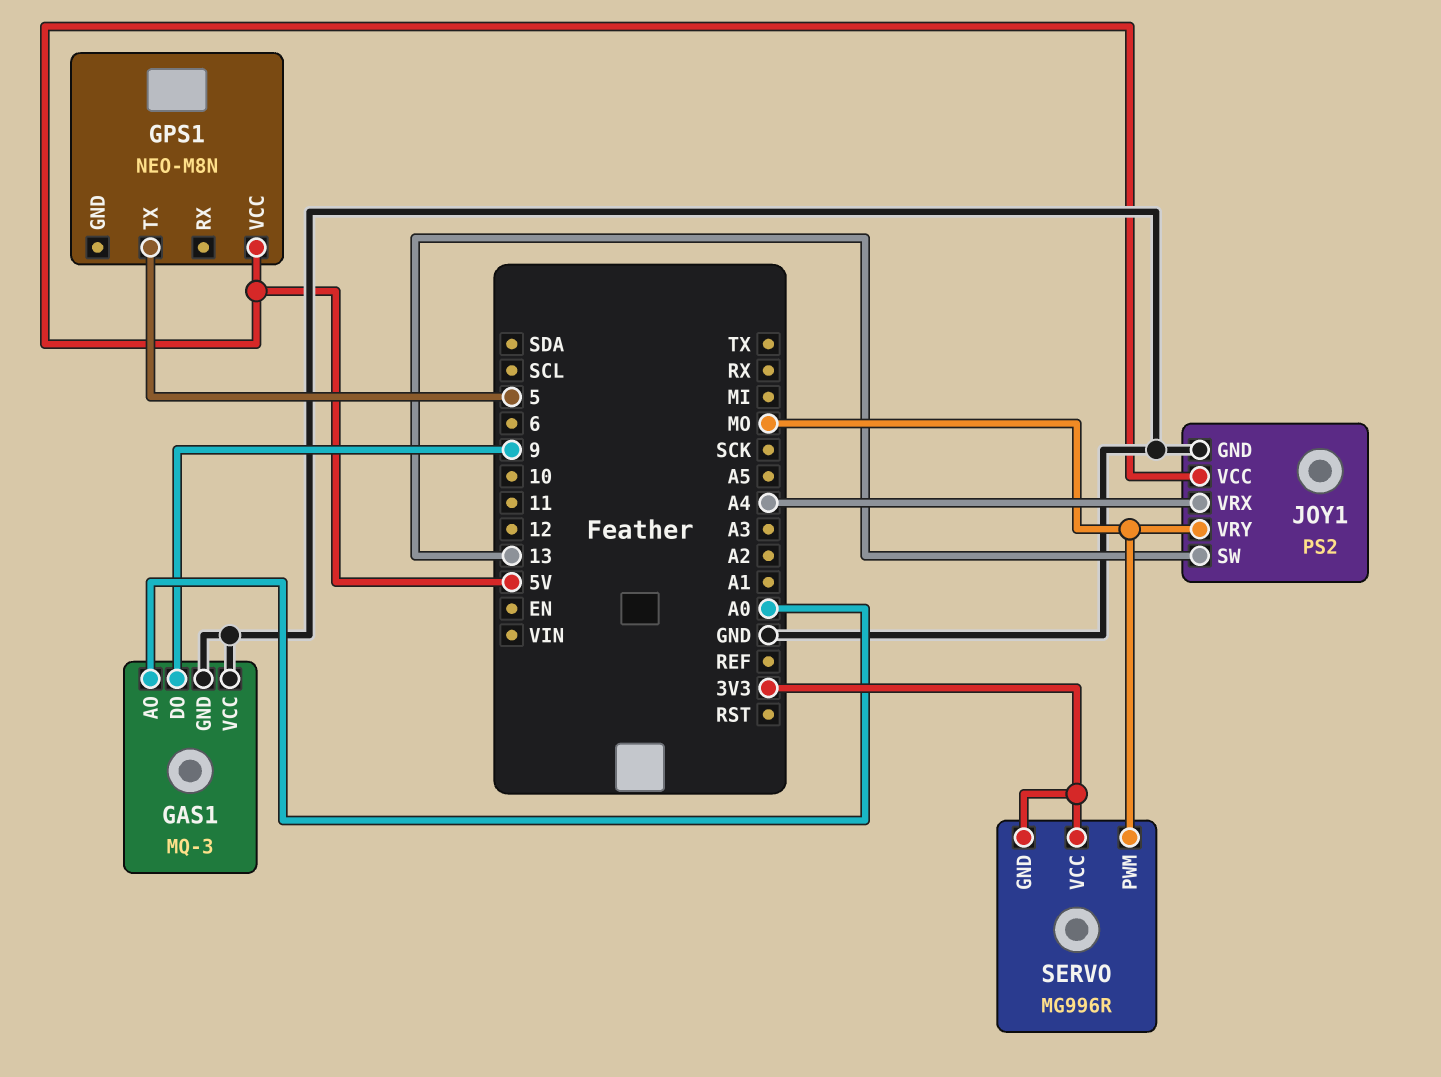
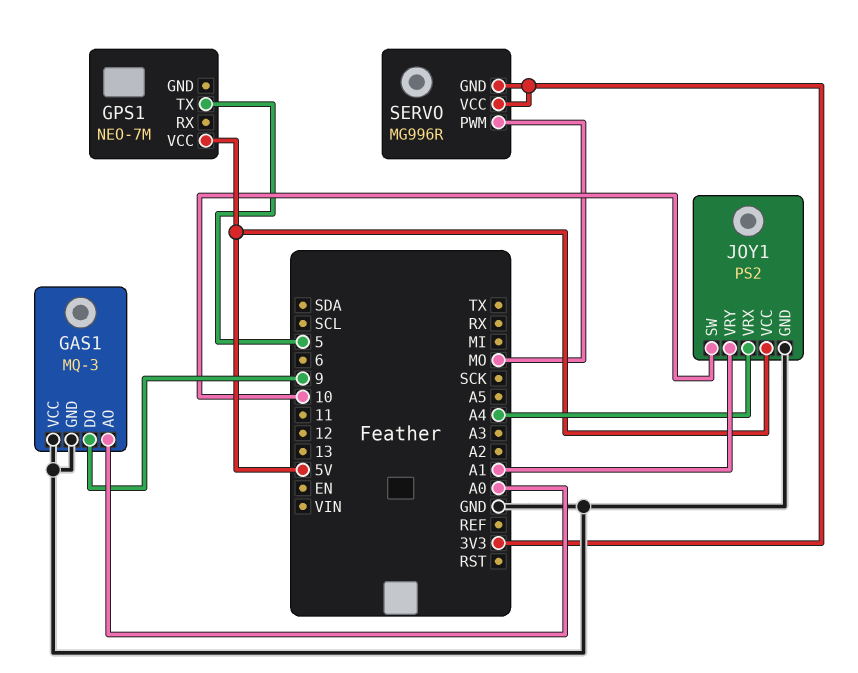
GPS1: NEO-M8N -> NEO-7M
JOY1 pin SW: 13 -> 10
JOY1 pin VRY: MO -> A1

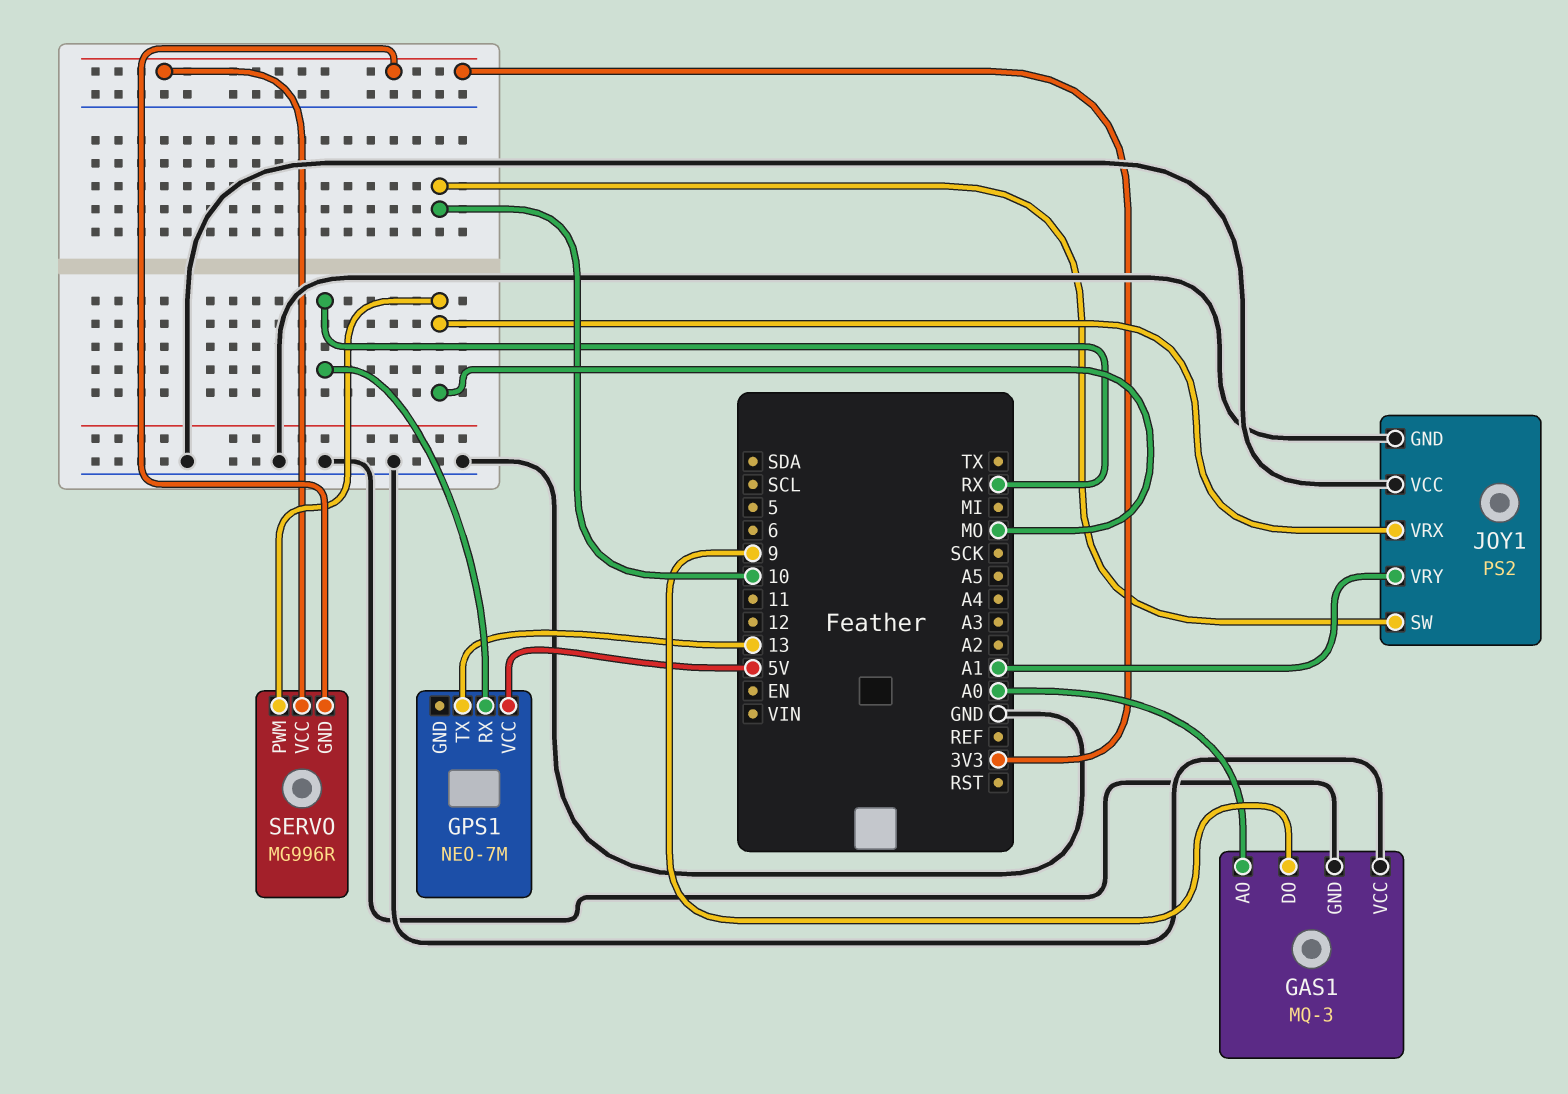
GPS1 pin RX: none -> RX
GPS1 pin TX: 5 -> 13
JOY1 pin VCC: 5V -> GND
JOY1 pin VRX: A4 -> MO

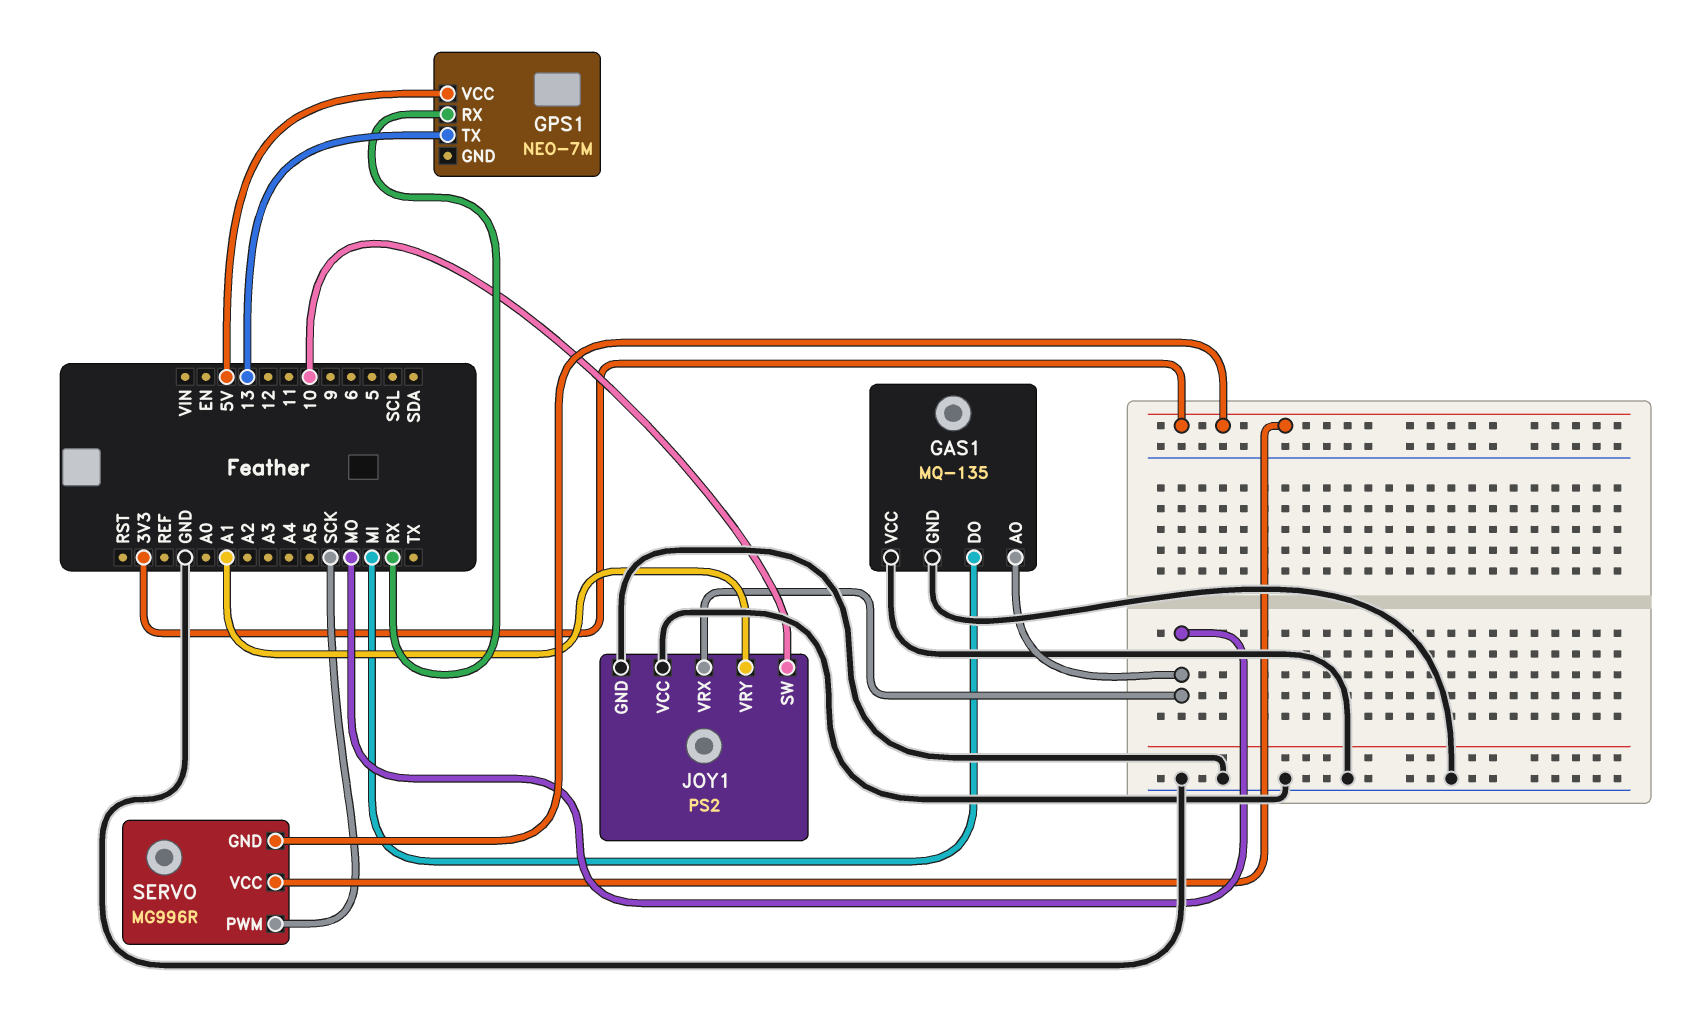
GAS1: MQ-3 -> MQ-135
GAS1 pin AO: A0 -> MO
GAS1 pin DO: 9 -> MI
SERVO pin PWM: MO -> SCK

